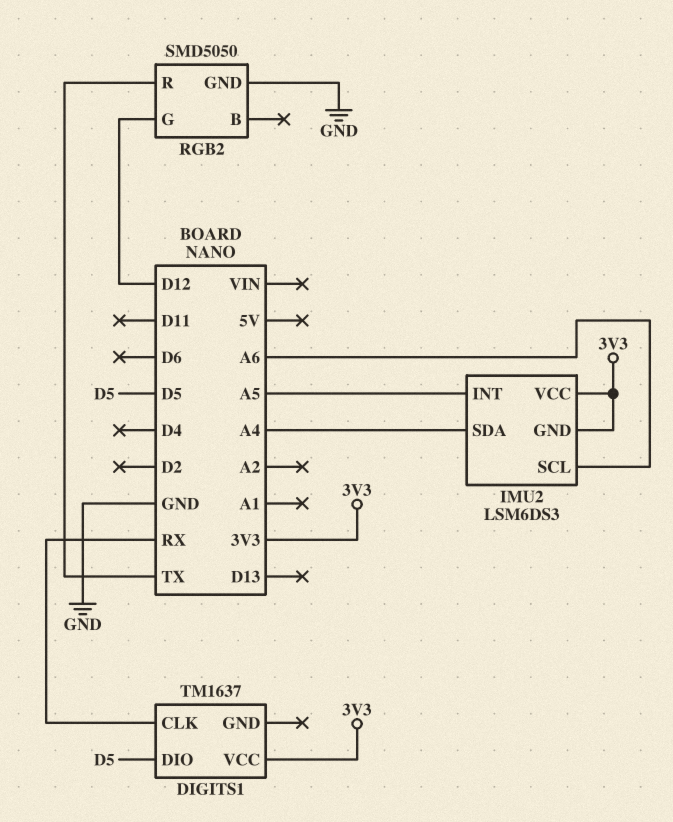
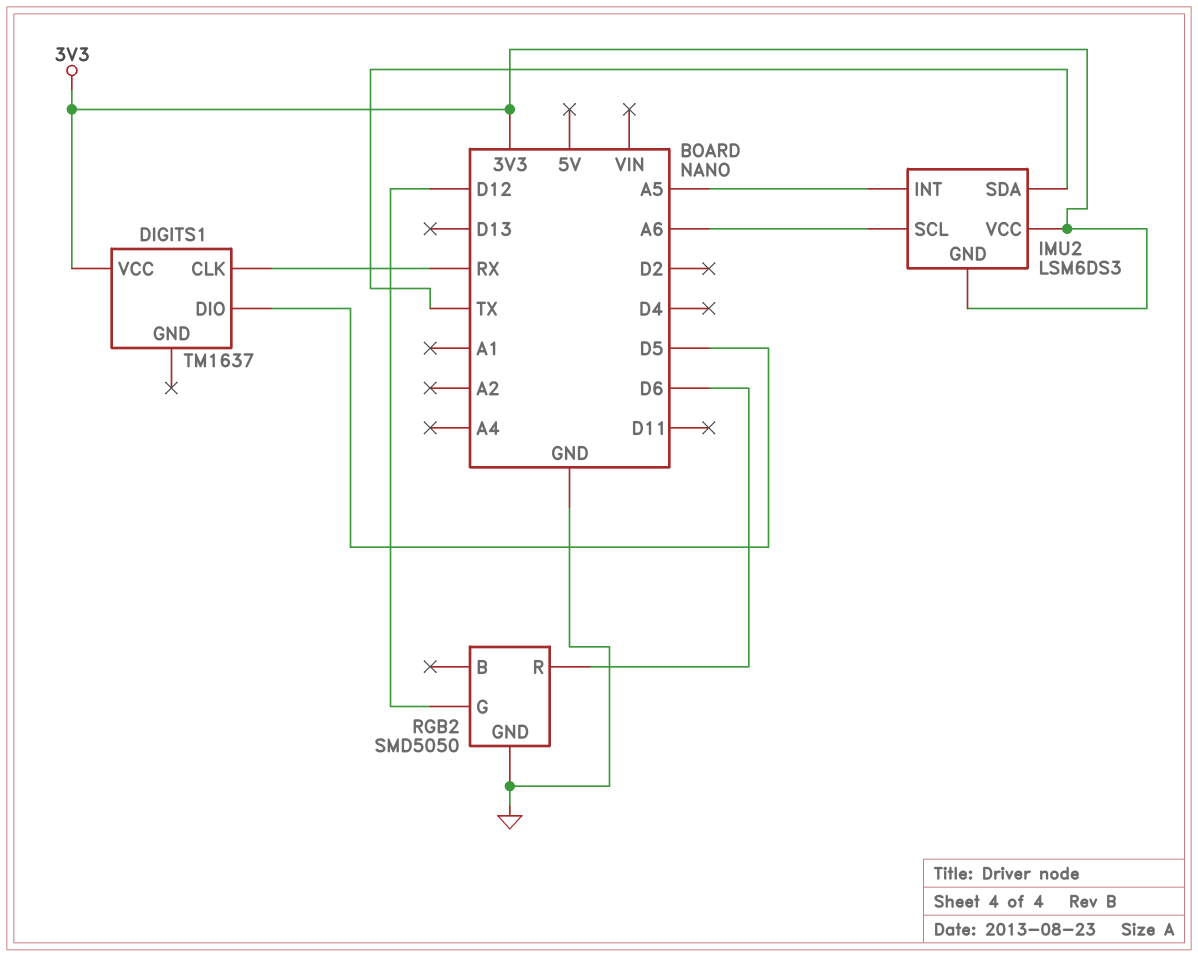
IMU2 pin SDA: A4 -> TX
RGB2 pin R: TX -> D6

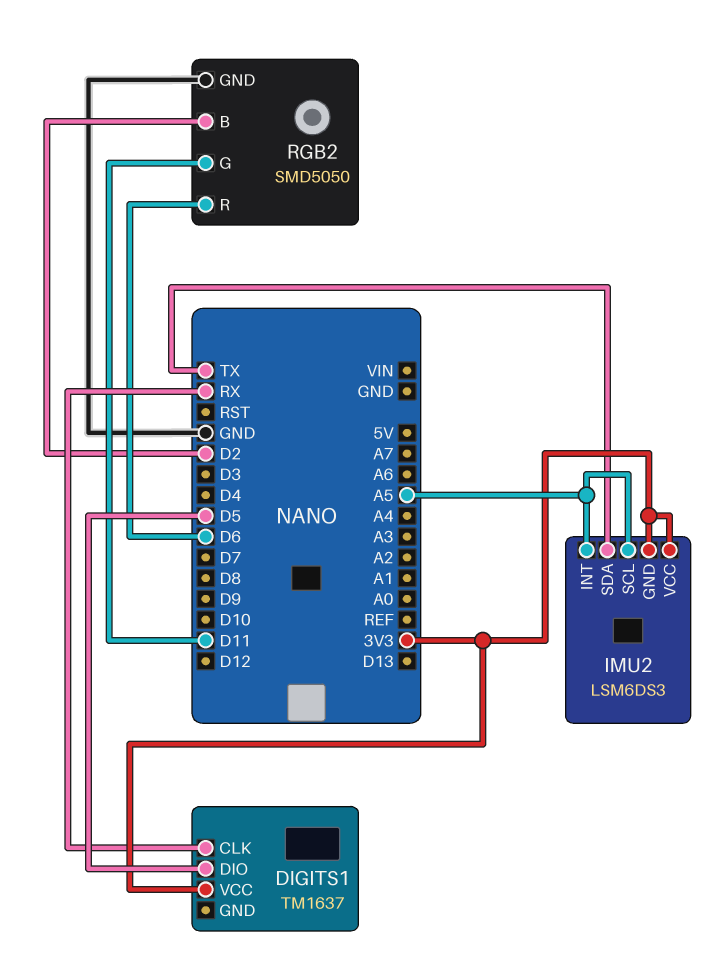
IMU2 pin SCL: A6 -> A5
RGB2 pin B: none -> D2
RGB2 pin G: D12 -> D11

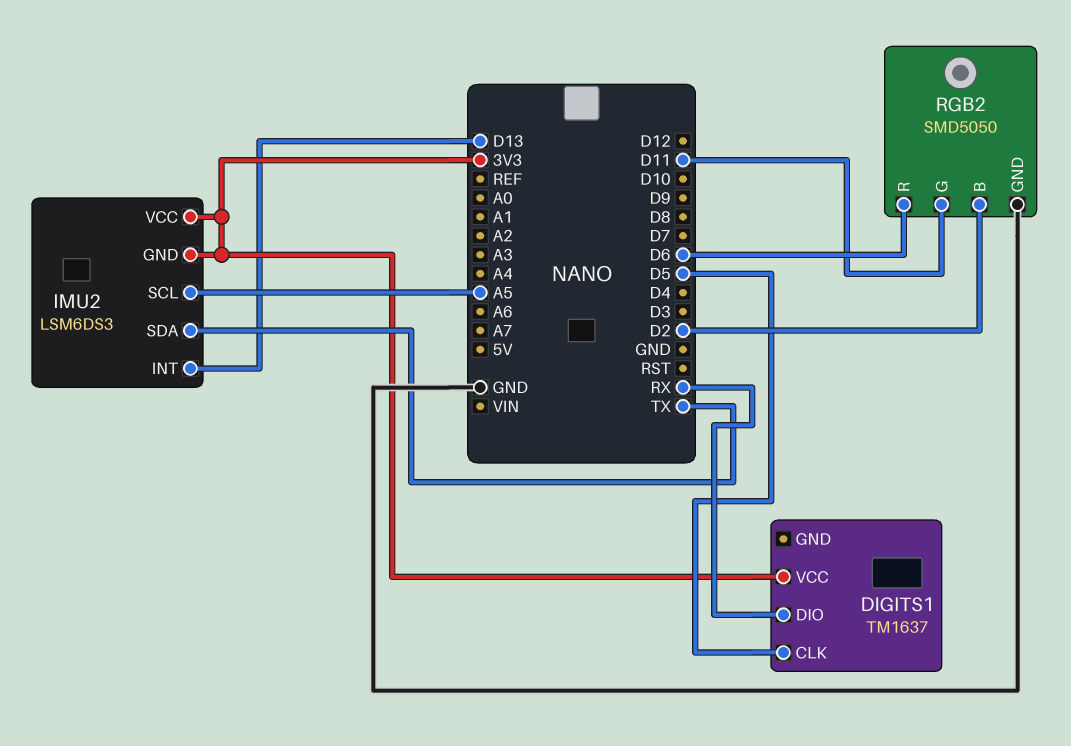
DIGITS1 pin CLK: RX -> D5
DIGITS1 pin DIO: D5 -> RX
IMU2 pin INT: A5 -> D13

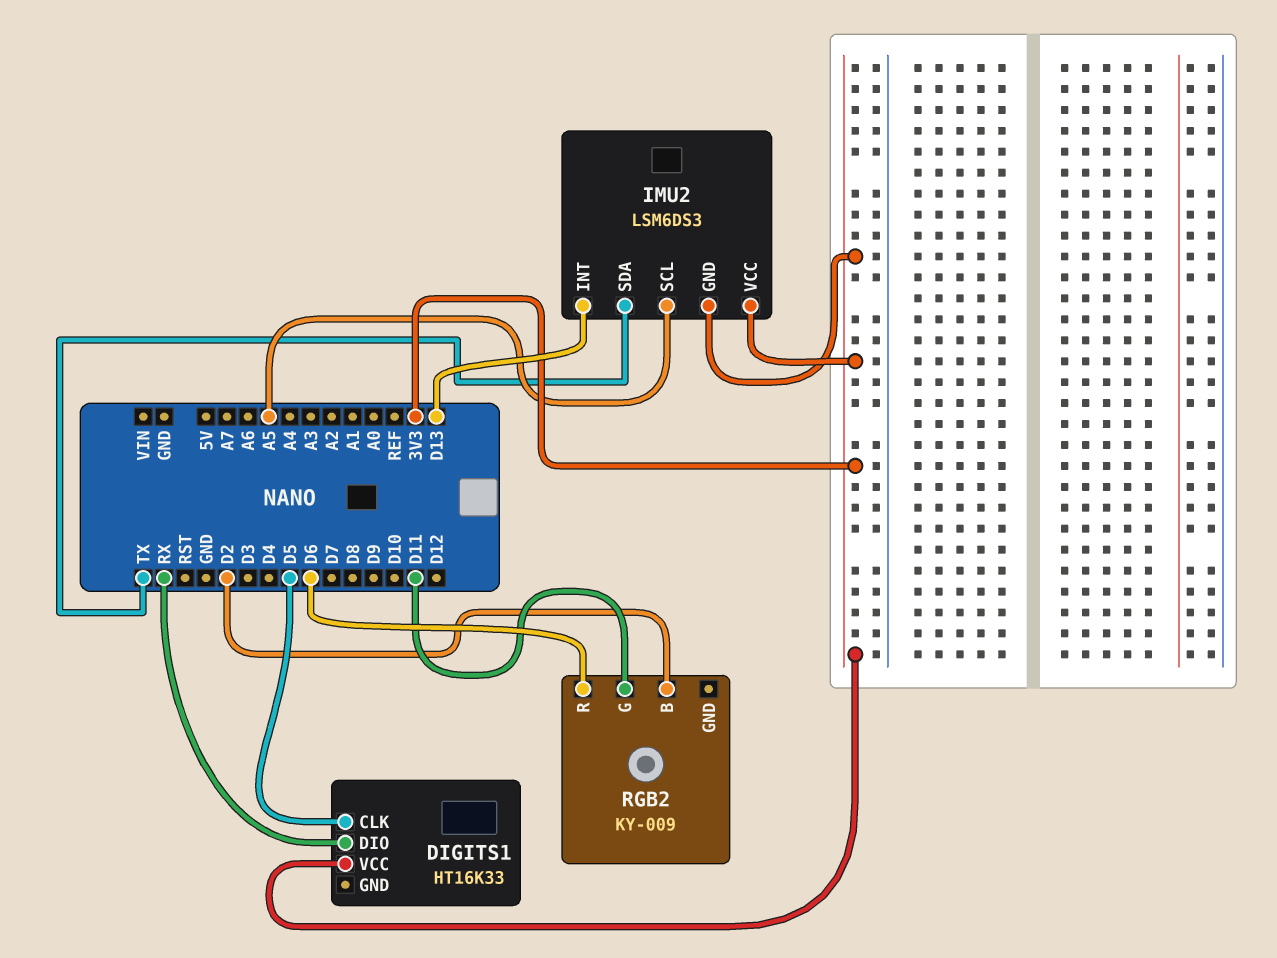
DIGITS1: TM1637 -> HT16K33
RGB2: SMD5050 -> KY-009
RGB2 pin GND: GND -> none

